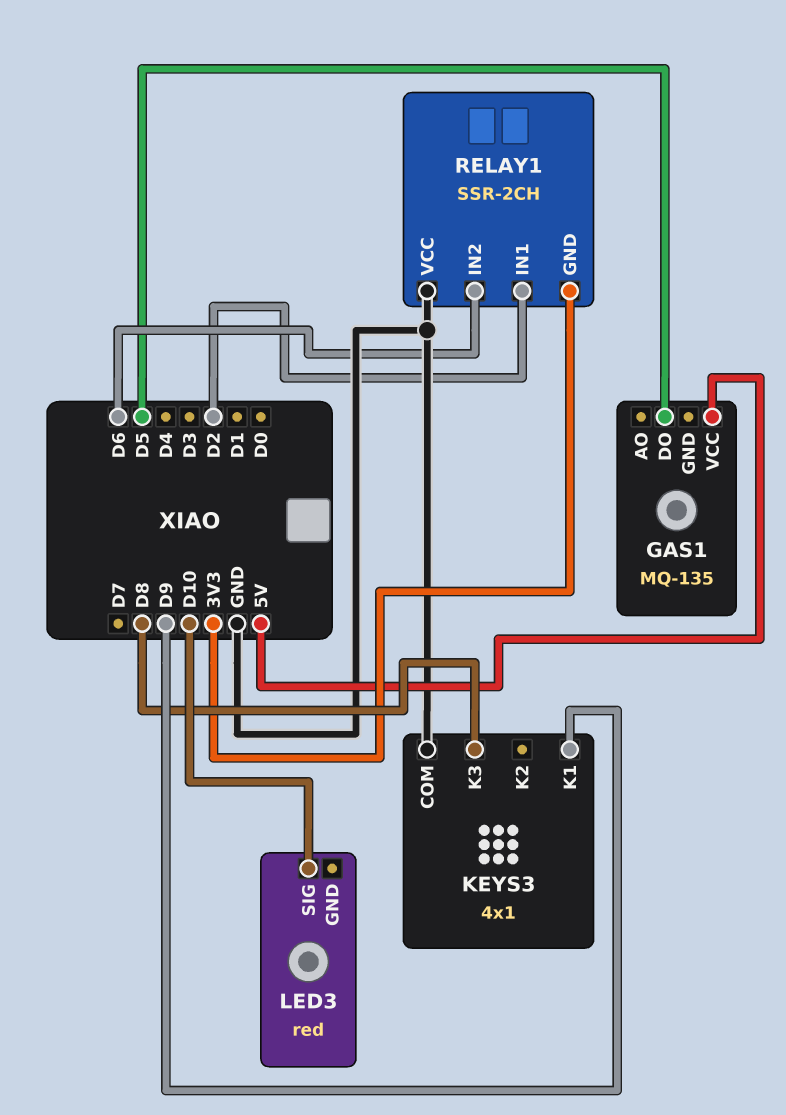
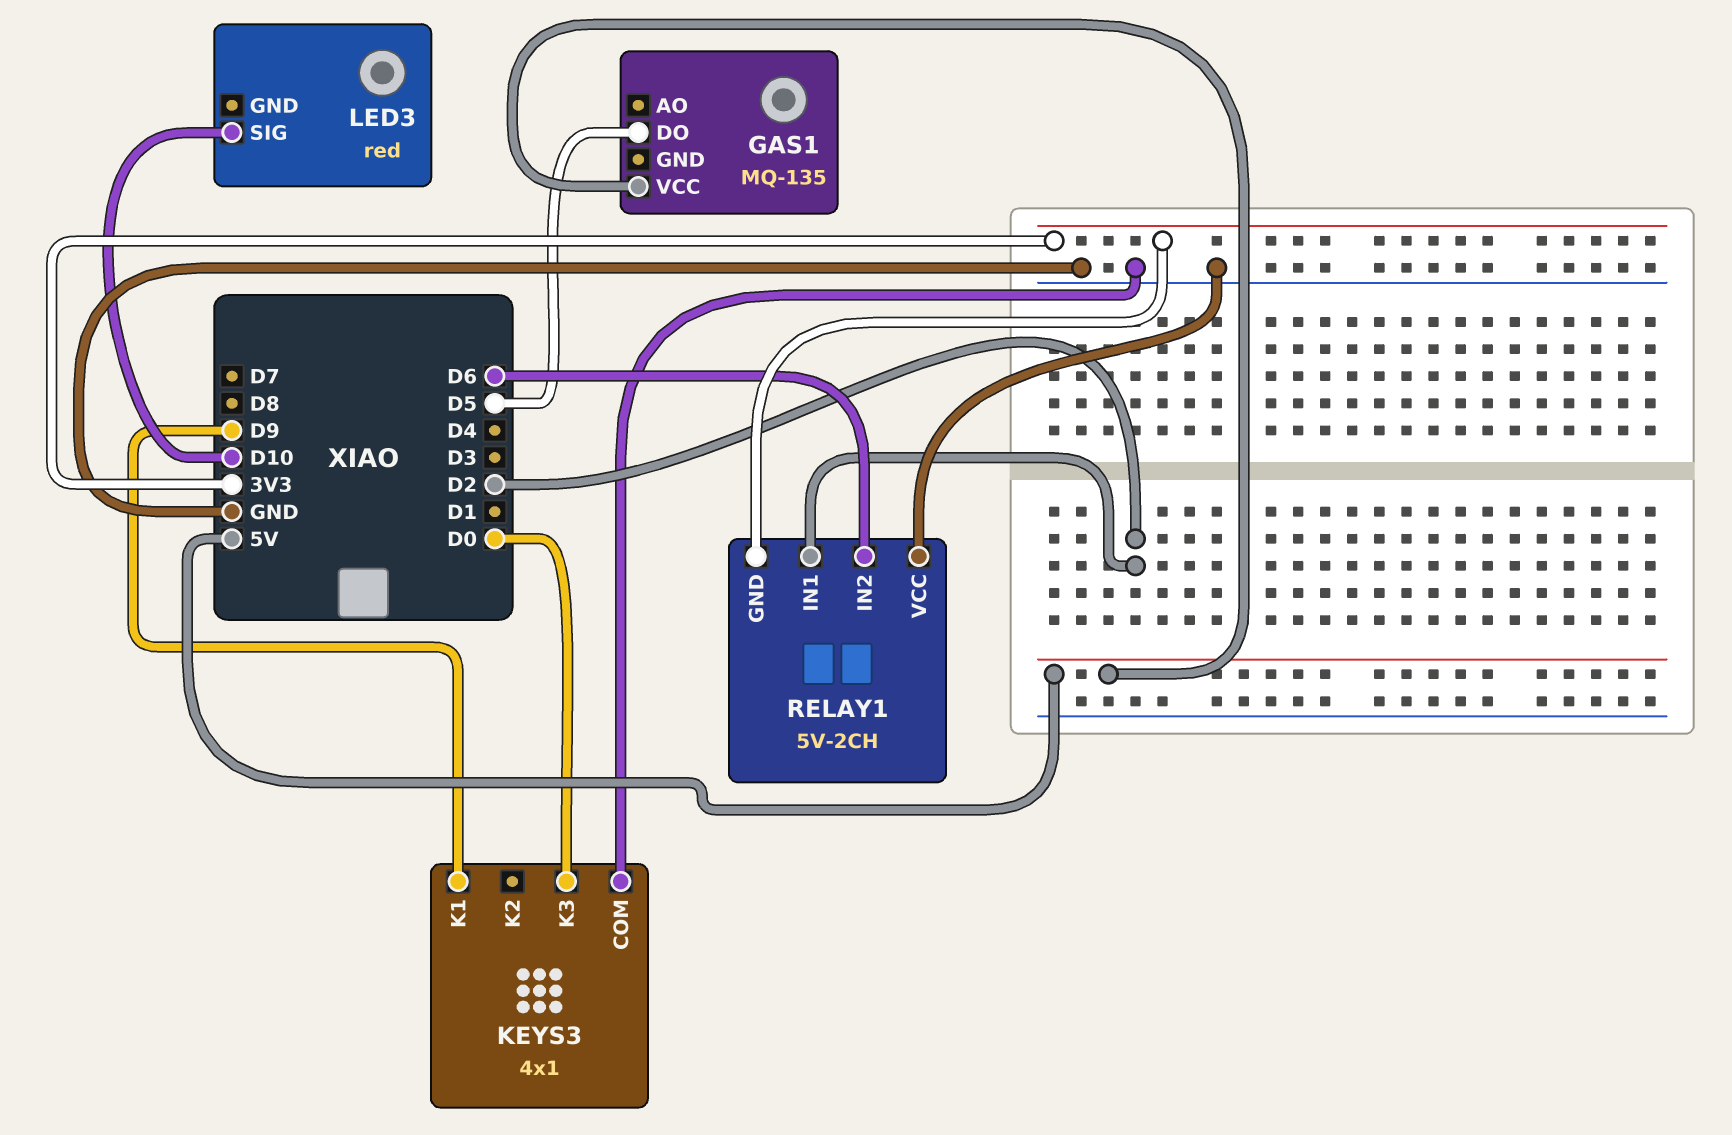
KEYS3 pin K3: D8 -> D0
RELAY1: SSR-2CH -> 5V-2CH

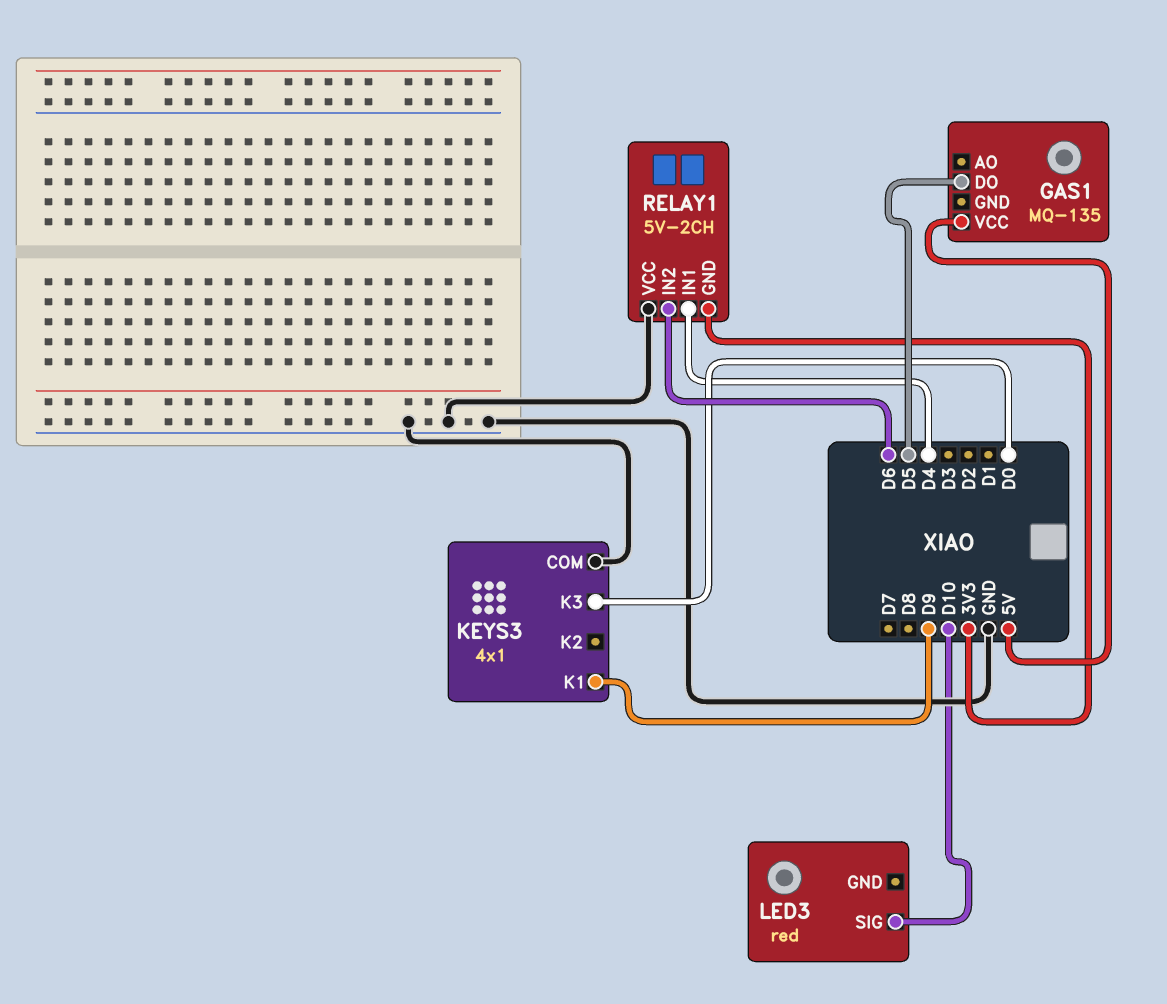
RELAY1 pin IN1: D2 -> D4

